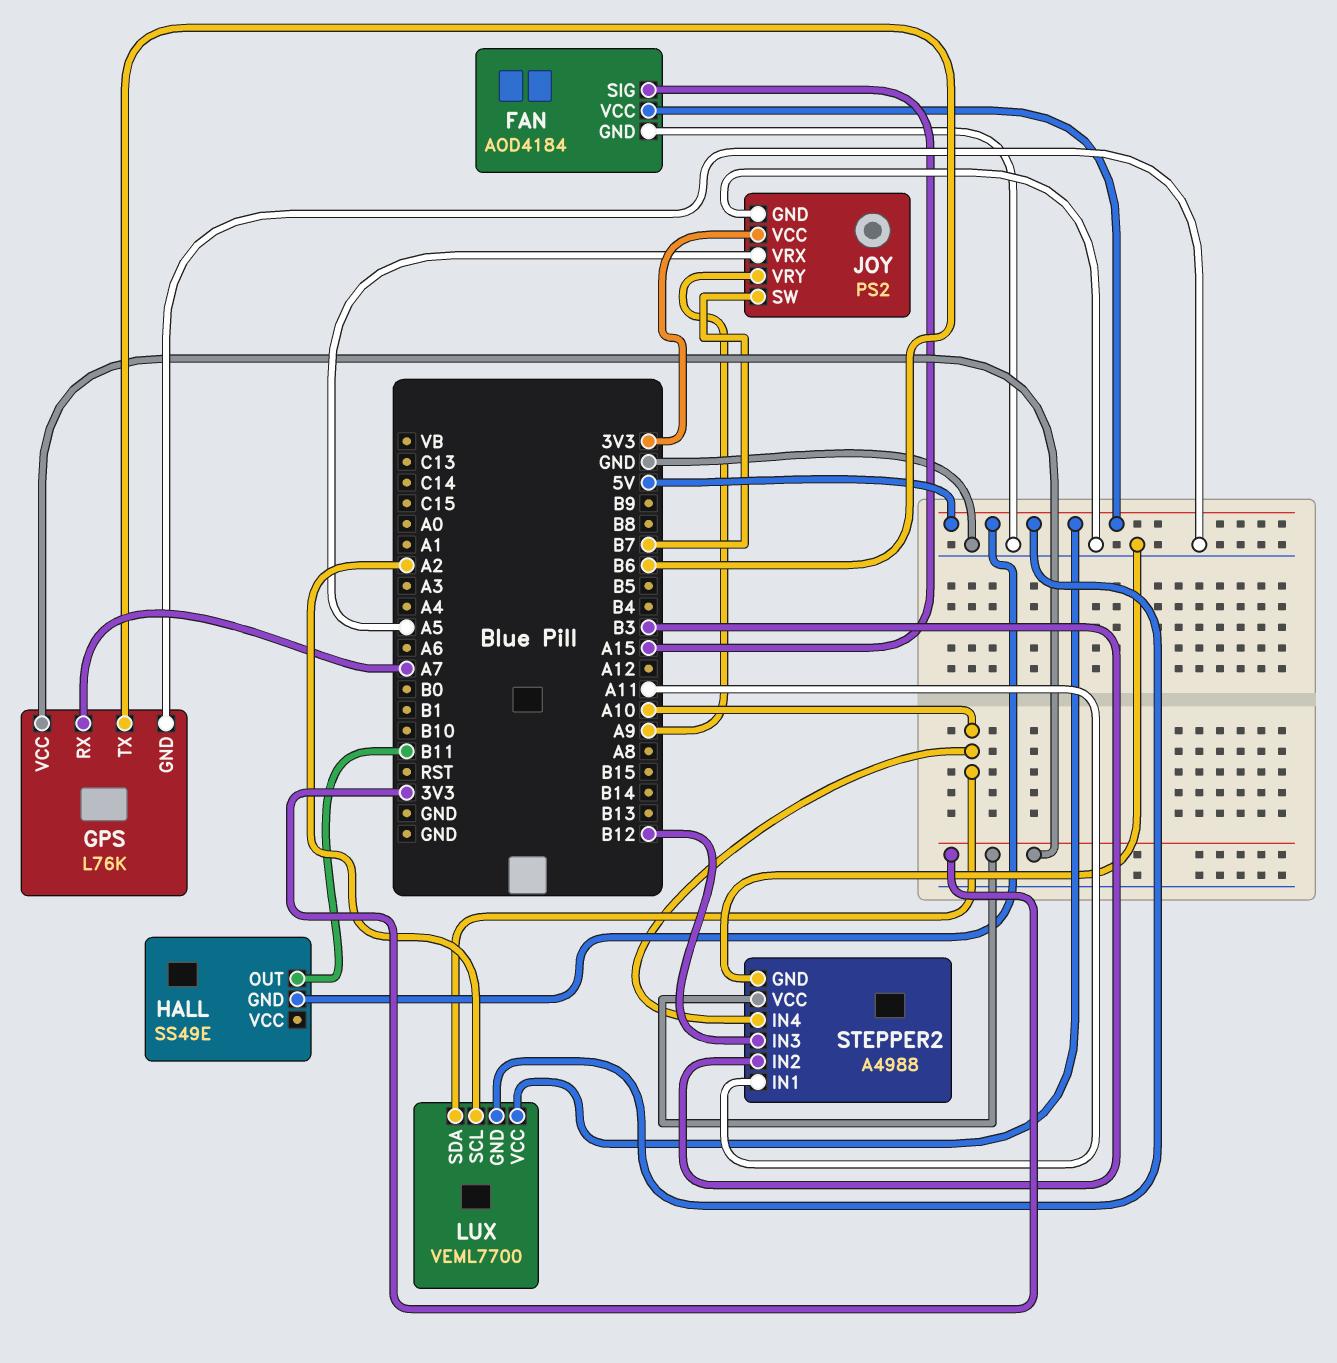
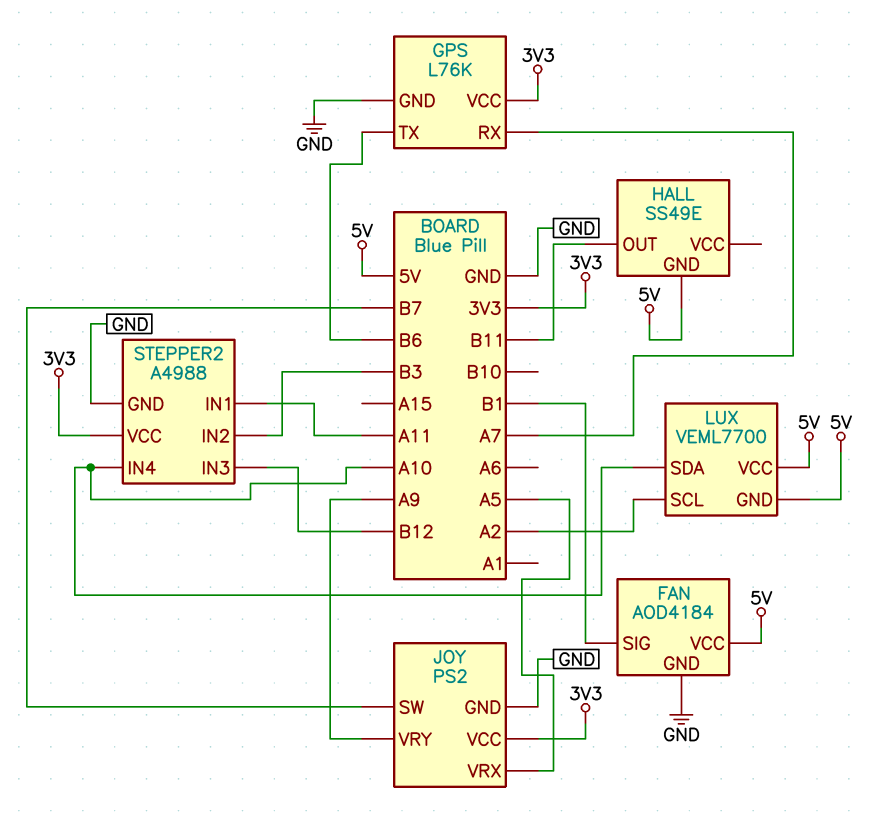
FAN pin SIG: A15 -> B1

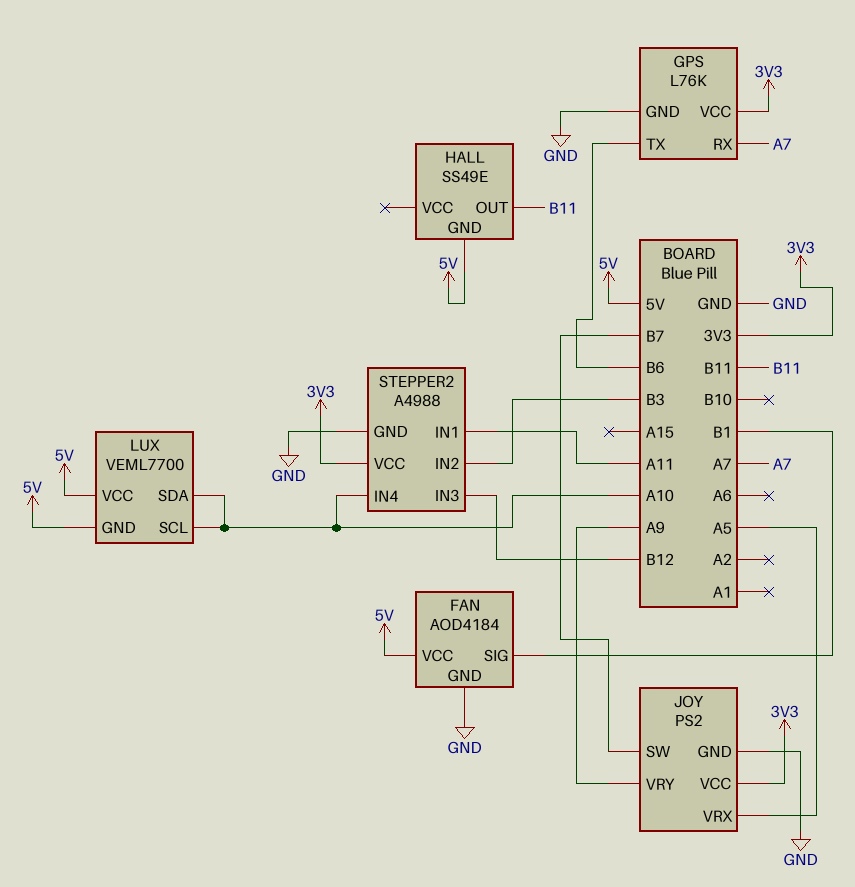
LUX pin SCL: A2 -> A10

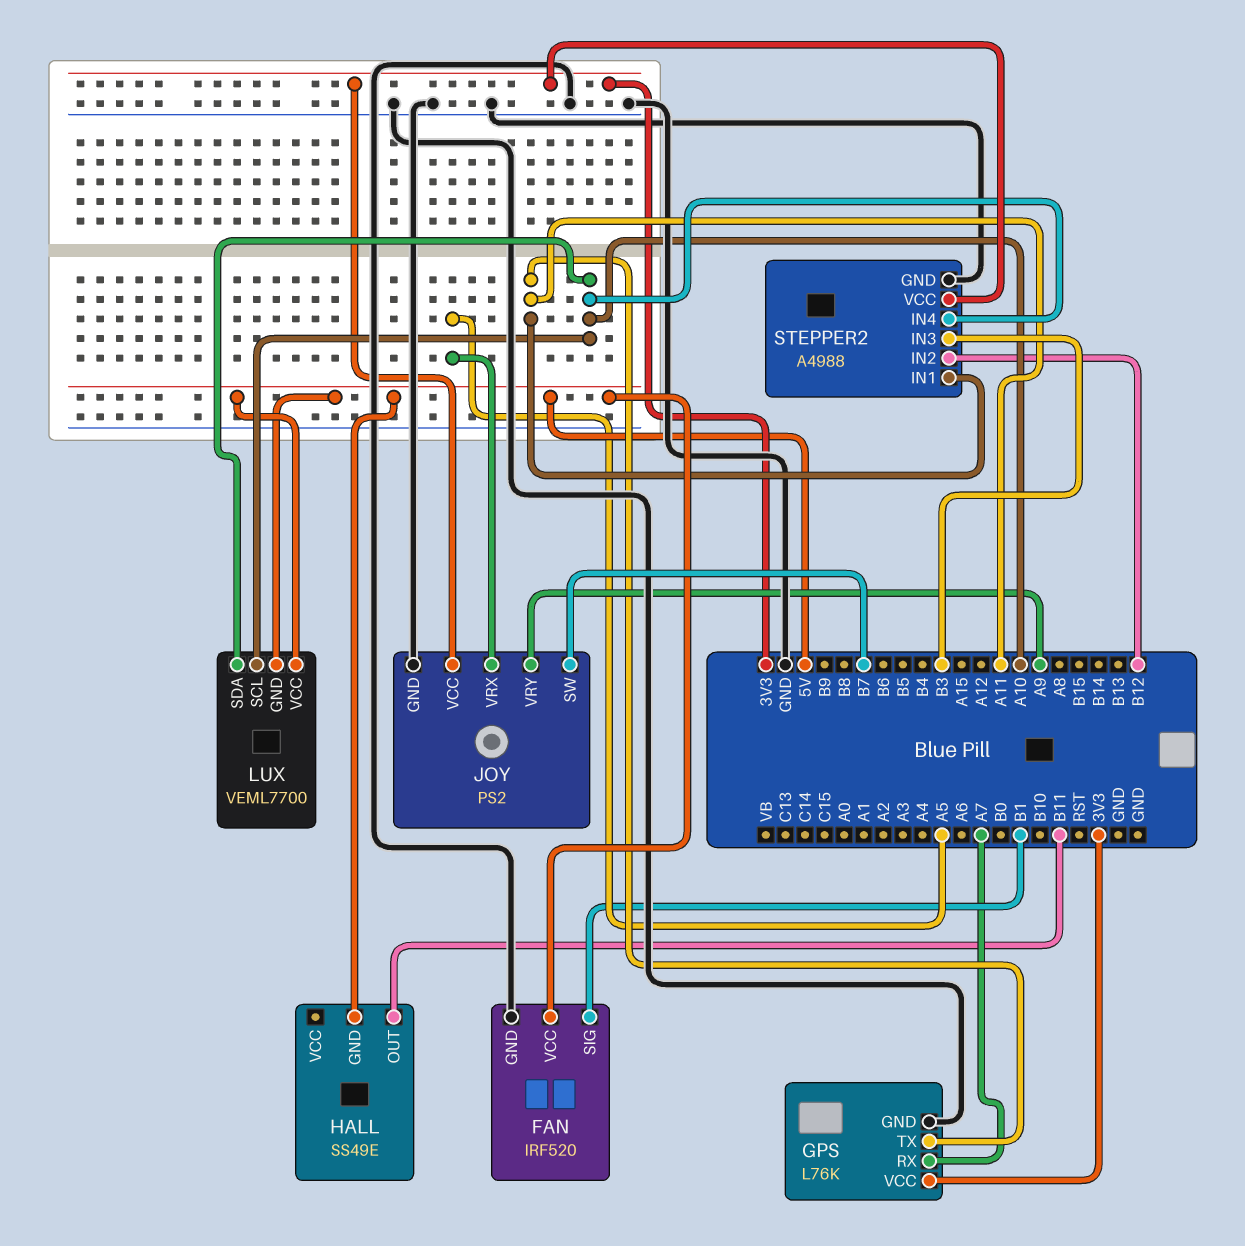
FAN: AOD4184 -> IRF520
GPS pin TX: B6 -> A11
STEPPER2 pin IN2: B3 -> B12
STEPPER2 pin IN3: B12 -> B3

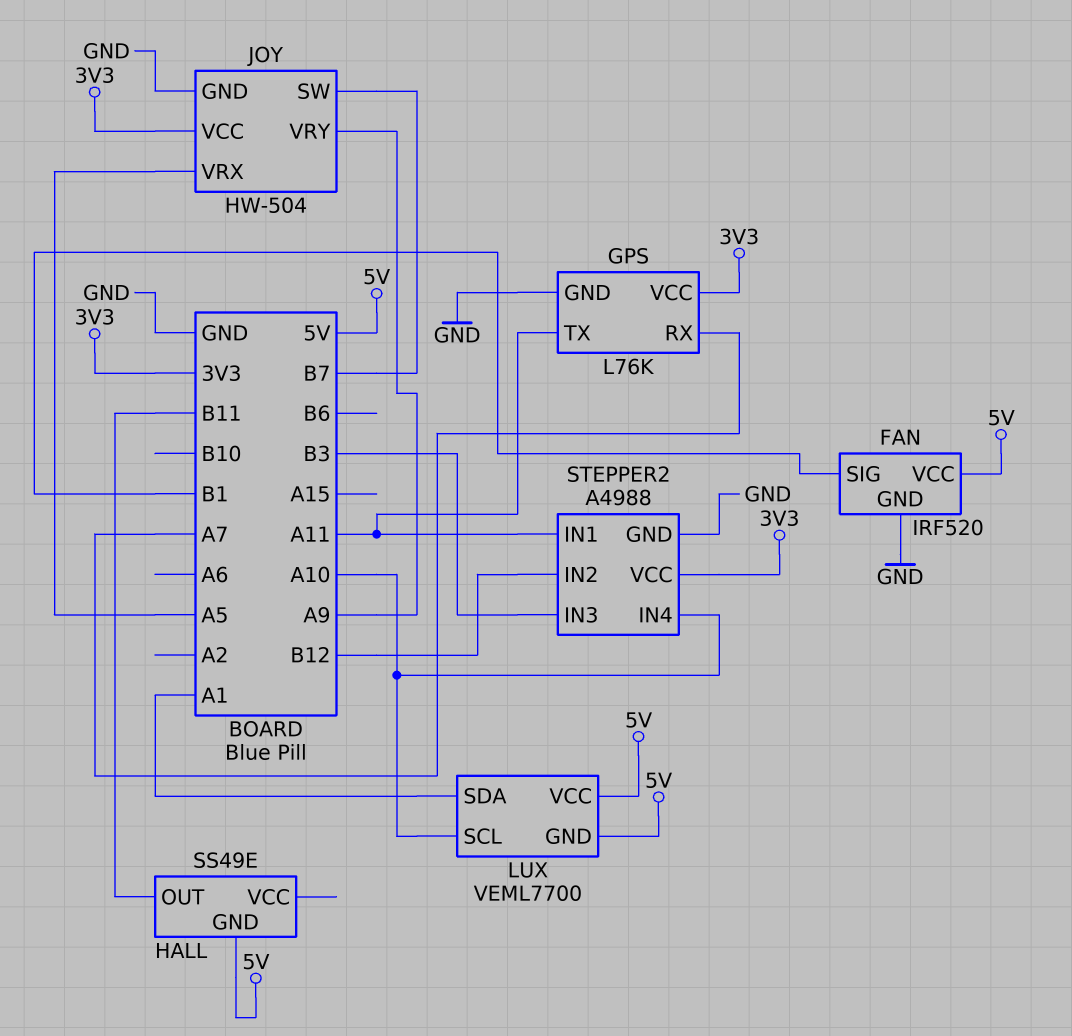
JOY: PS2 -> HW-504
LUX pin SDA: A10 -> A1

